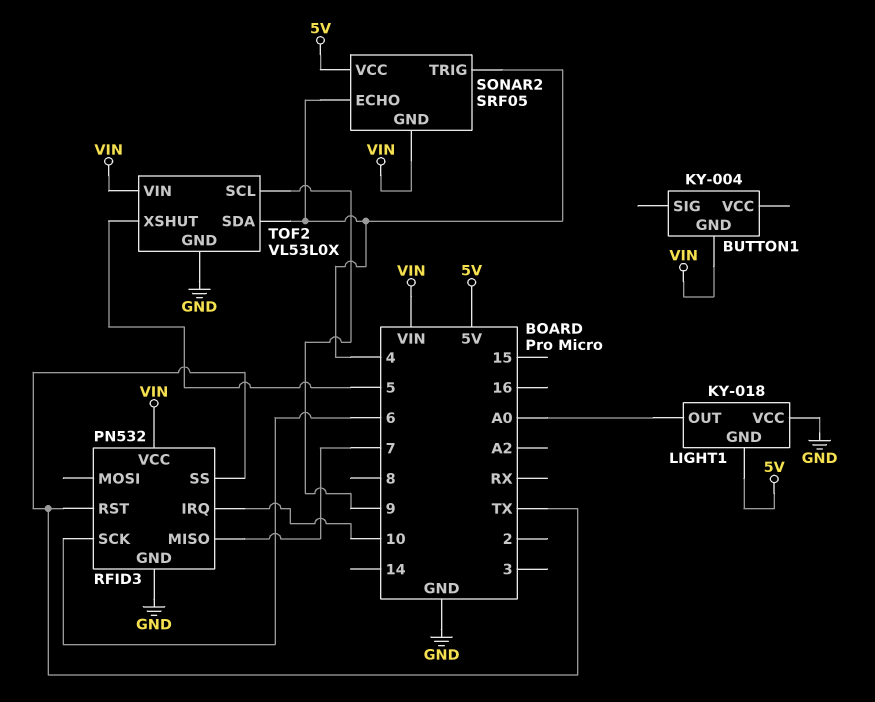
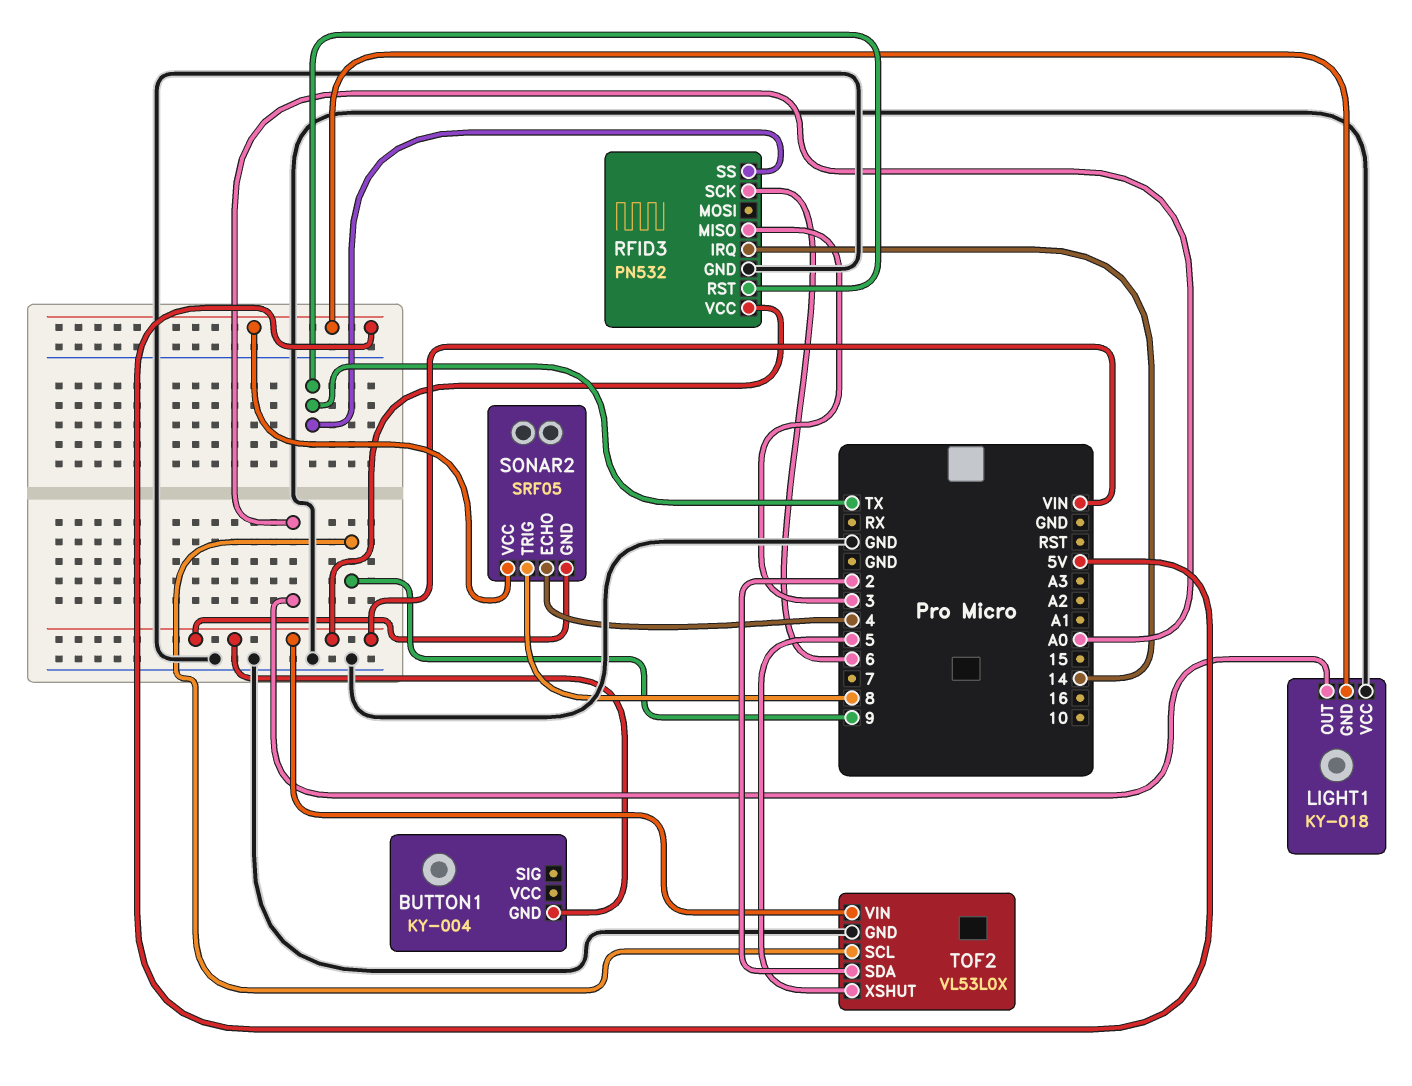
RFID3 pin IRQ: 10 -> 14
RFID3 pin MISO: 7 -> 3
SONAR2 pin TRIG: 4 -> 8
TOF2 pin SDA: 4 -> 2

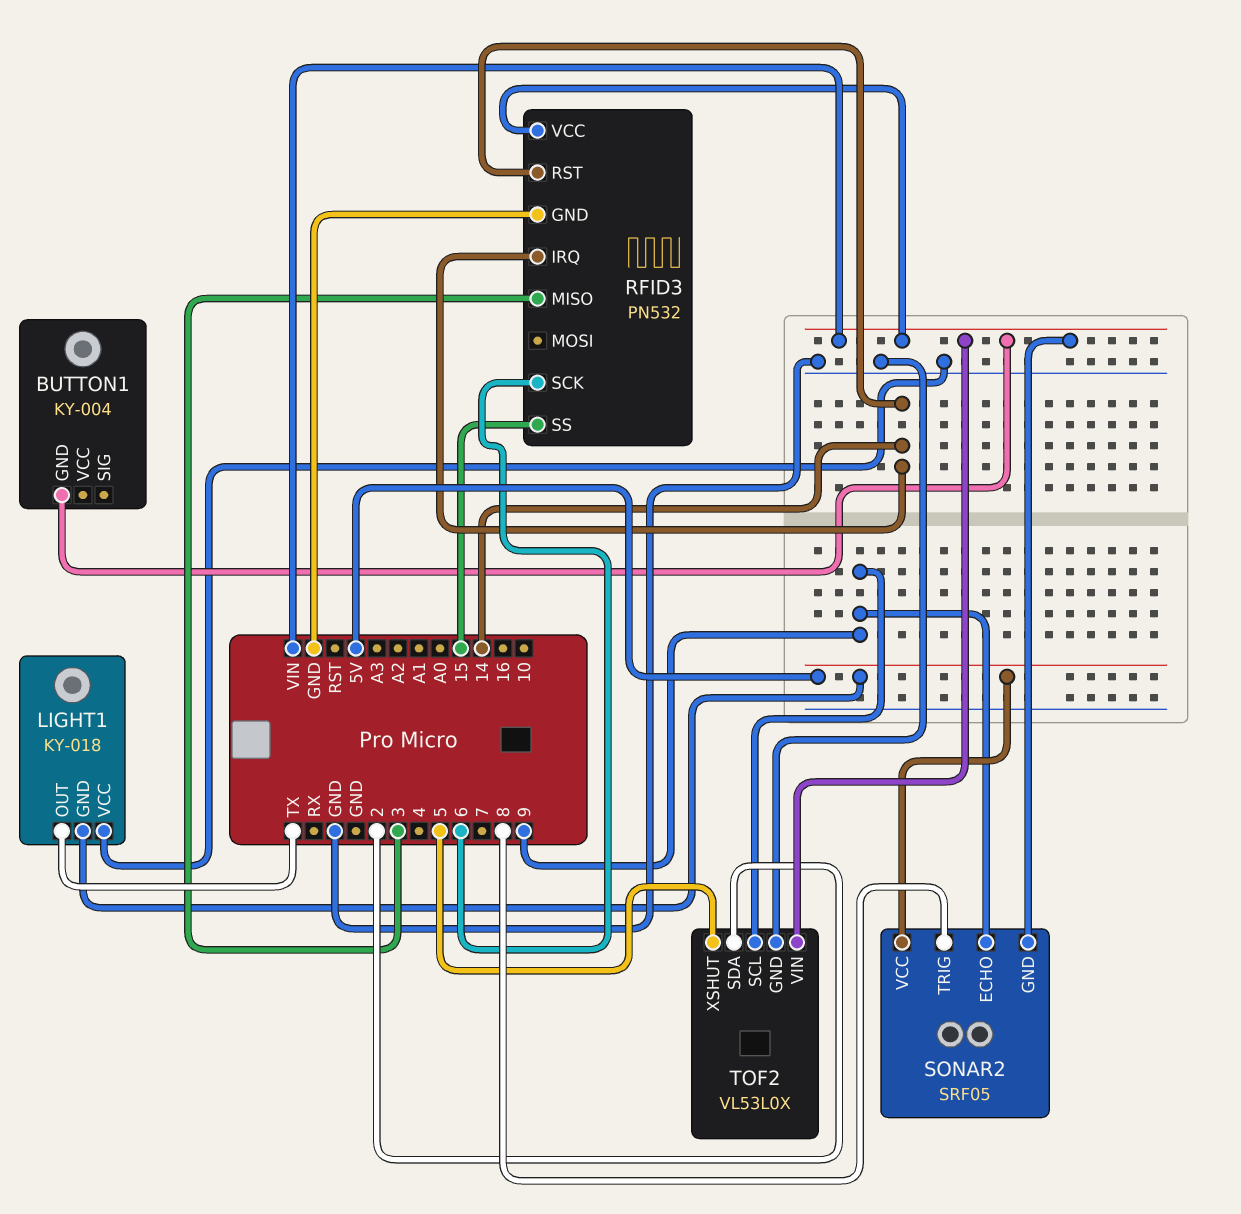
LIGHT1 pin OUT: A0 -> TX
RFID3 pin RST: TX -> 14
RFID3 pin SS: TX -> 15
SONAR2 pin ECHO: 4 -> 9

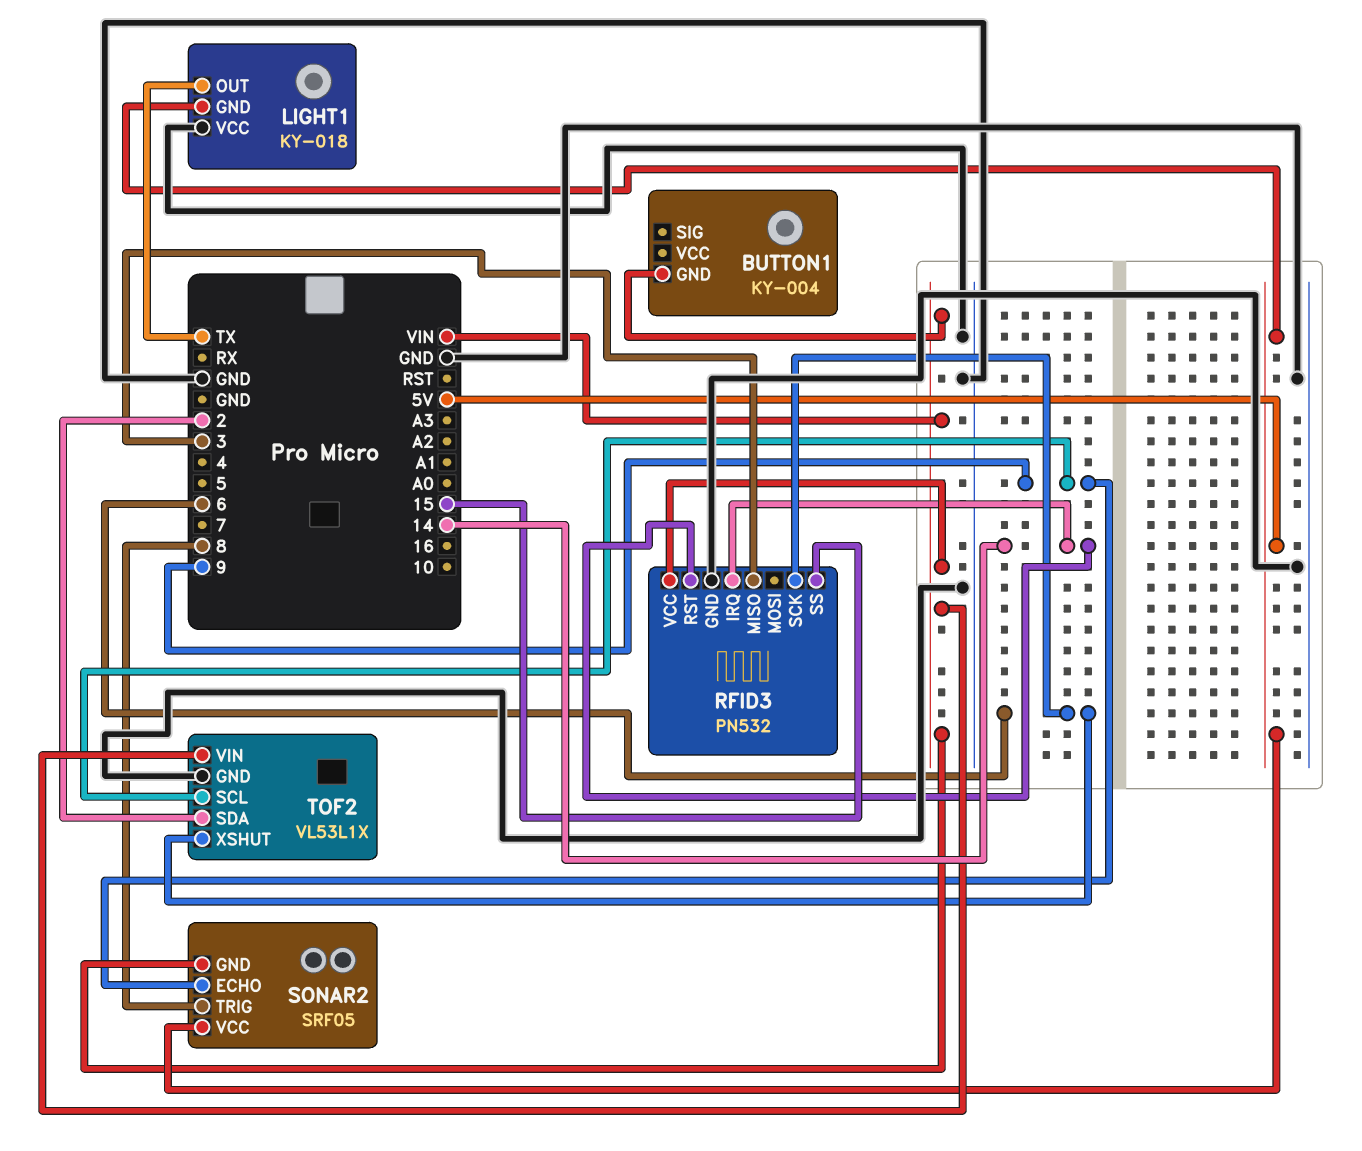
TOF2: VL53L0X -> VL53L1X
TOF2 pin XSHUT: 5 -> 6

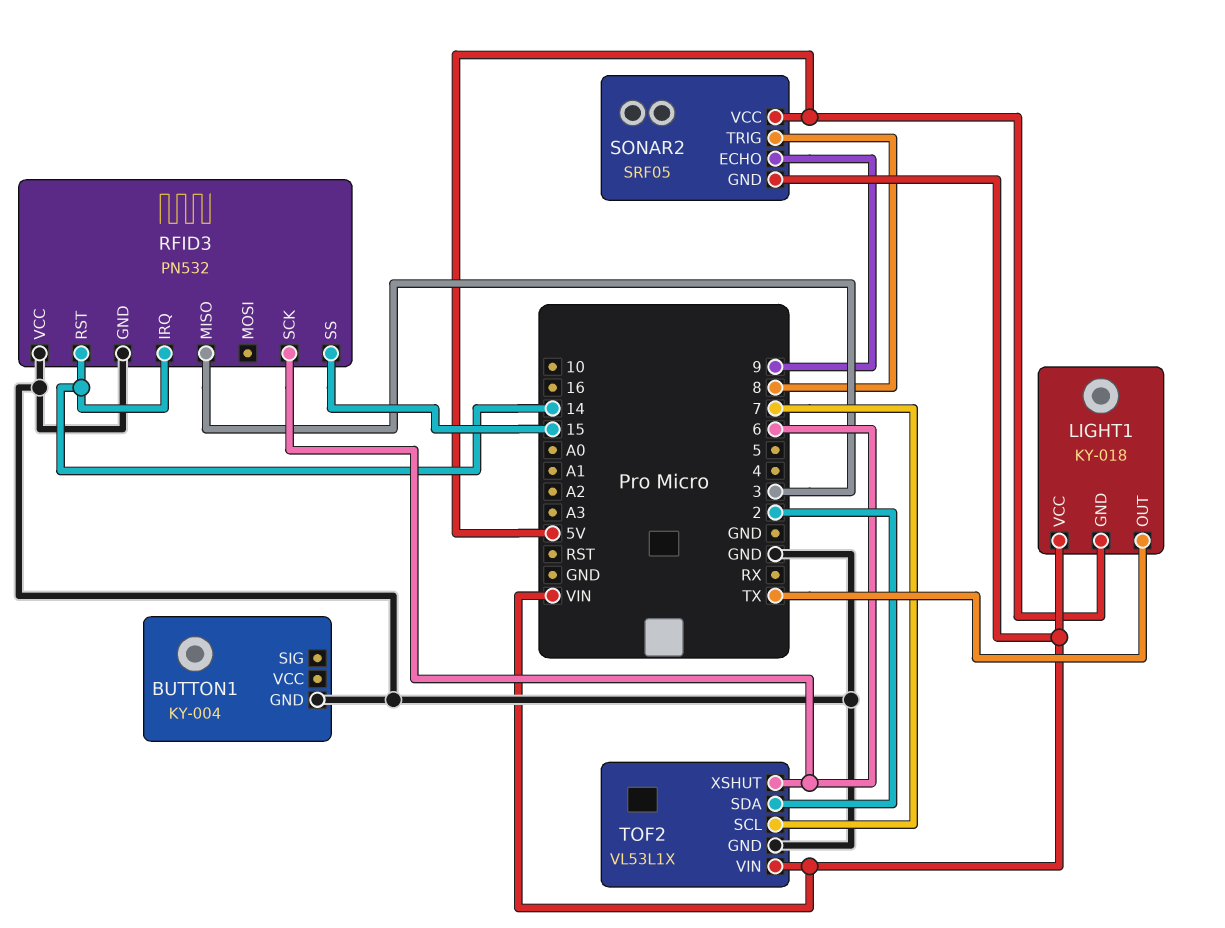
BUTTON1 pin GND: VIN -> GND
LIGHT1 pin VCC: GND -> VIN
RFID3 pin VCC: VIN -> GND
TOF2 pin SCL: 9 -> 7

